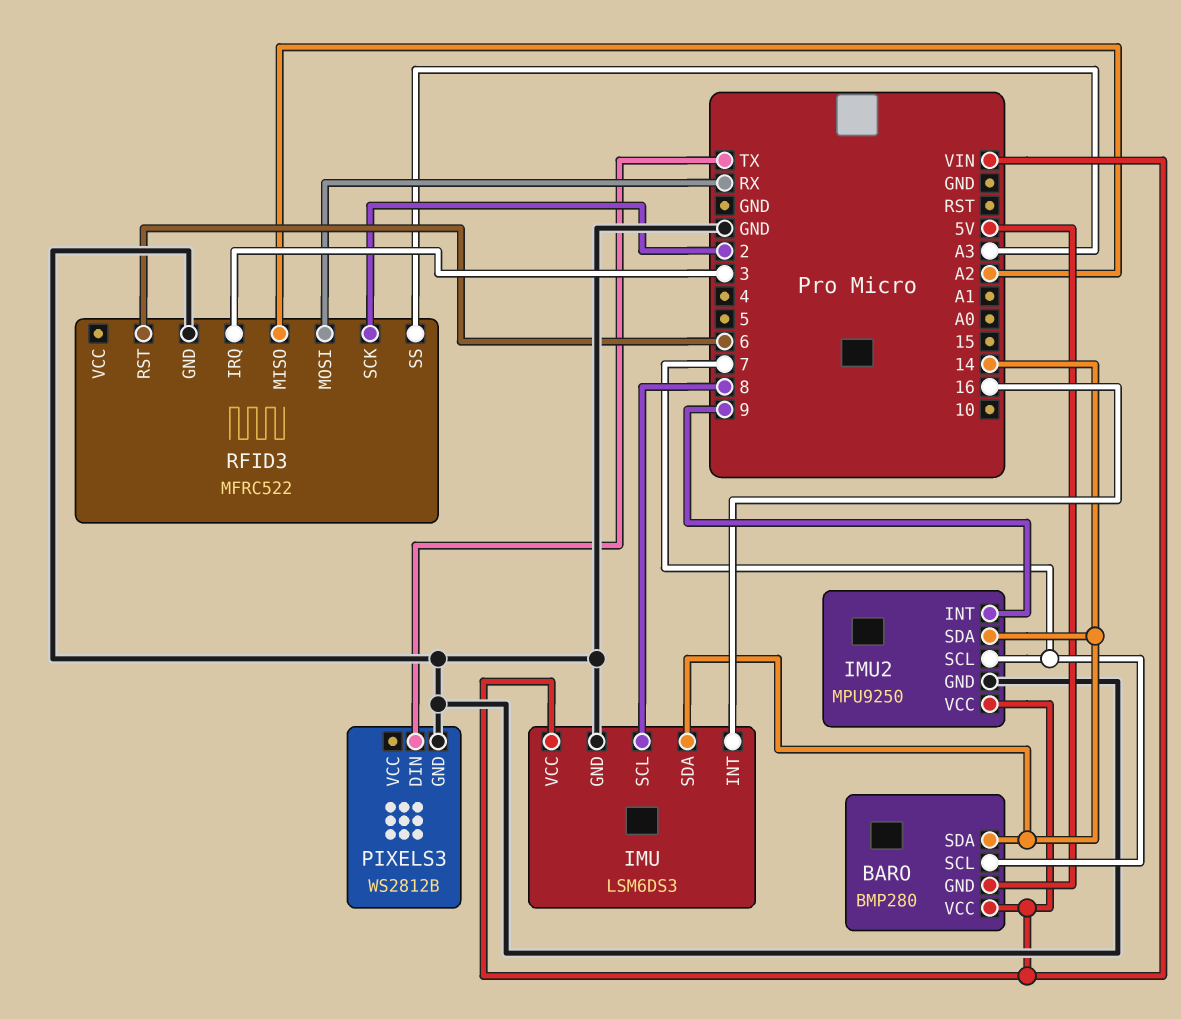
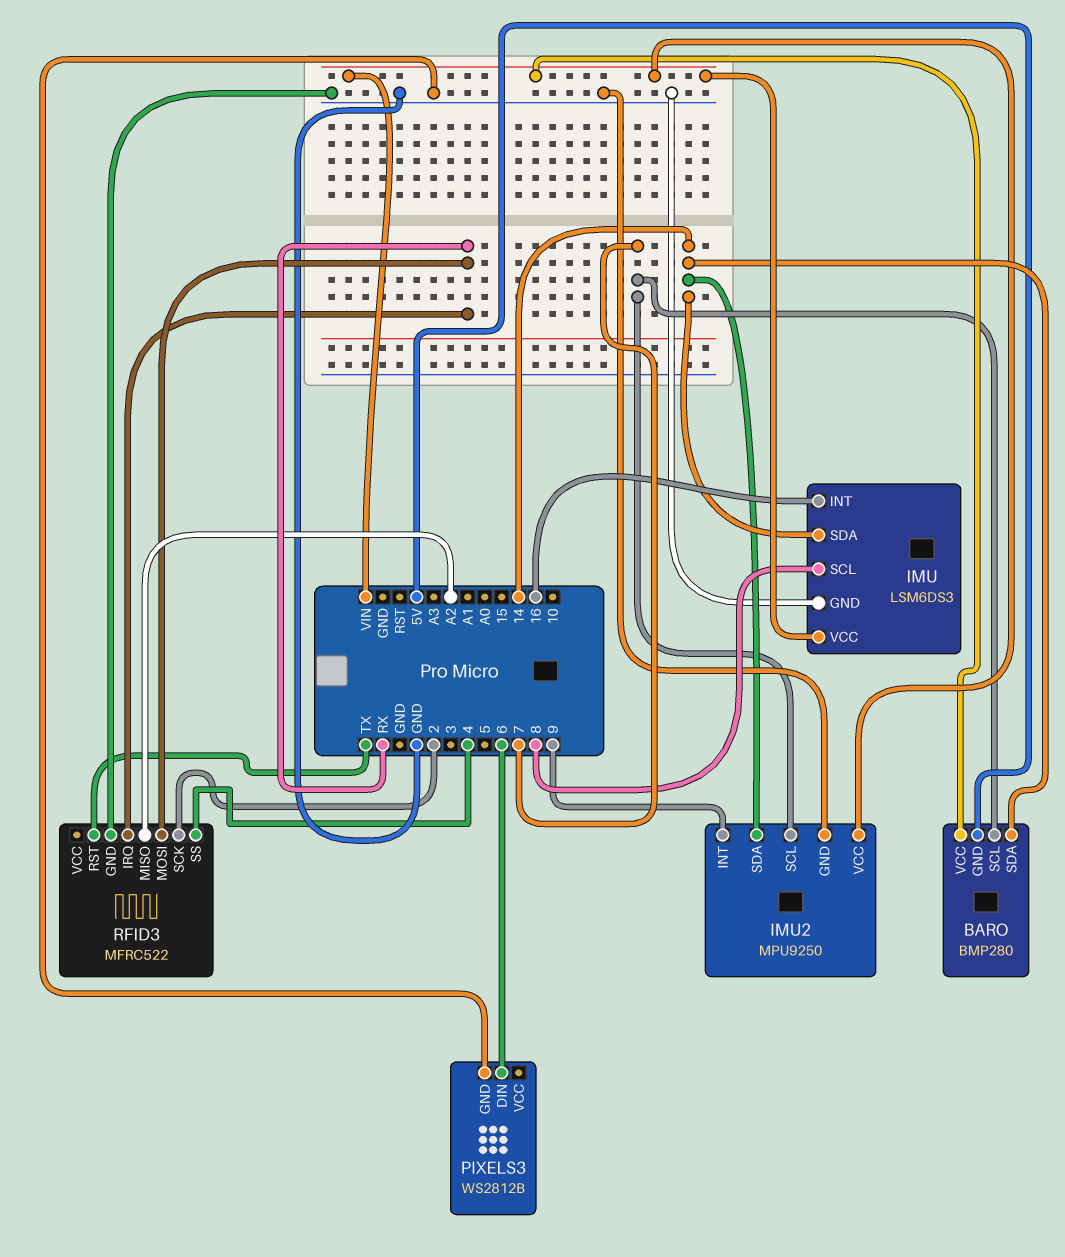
PIXELS3 pin DIN: TX -> 6
RFID3 pin IRQ: 3 -> RX
RFID3 pin RST: 6 -> TX
RFID3 pin SS: A3 -> 4

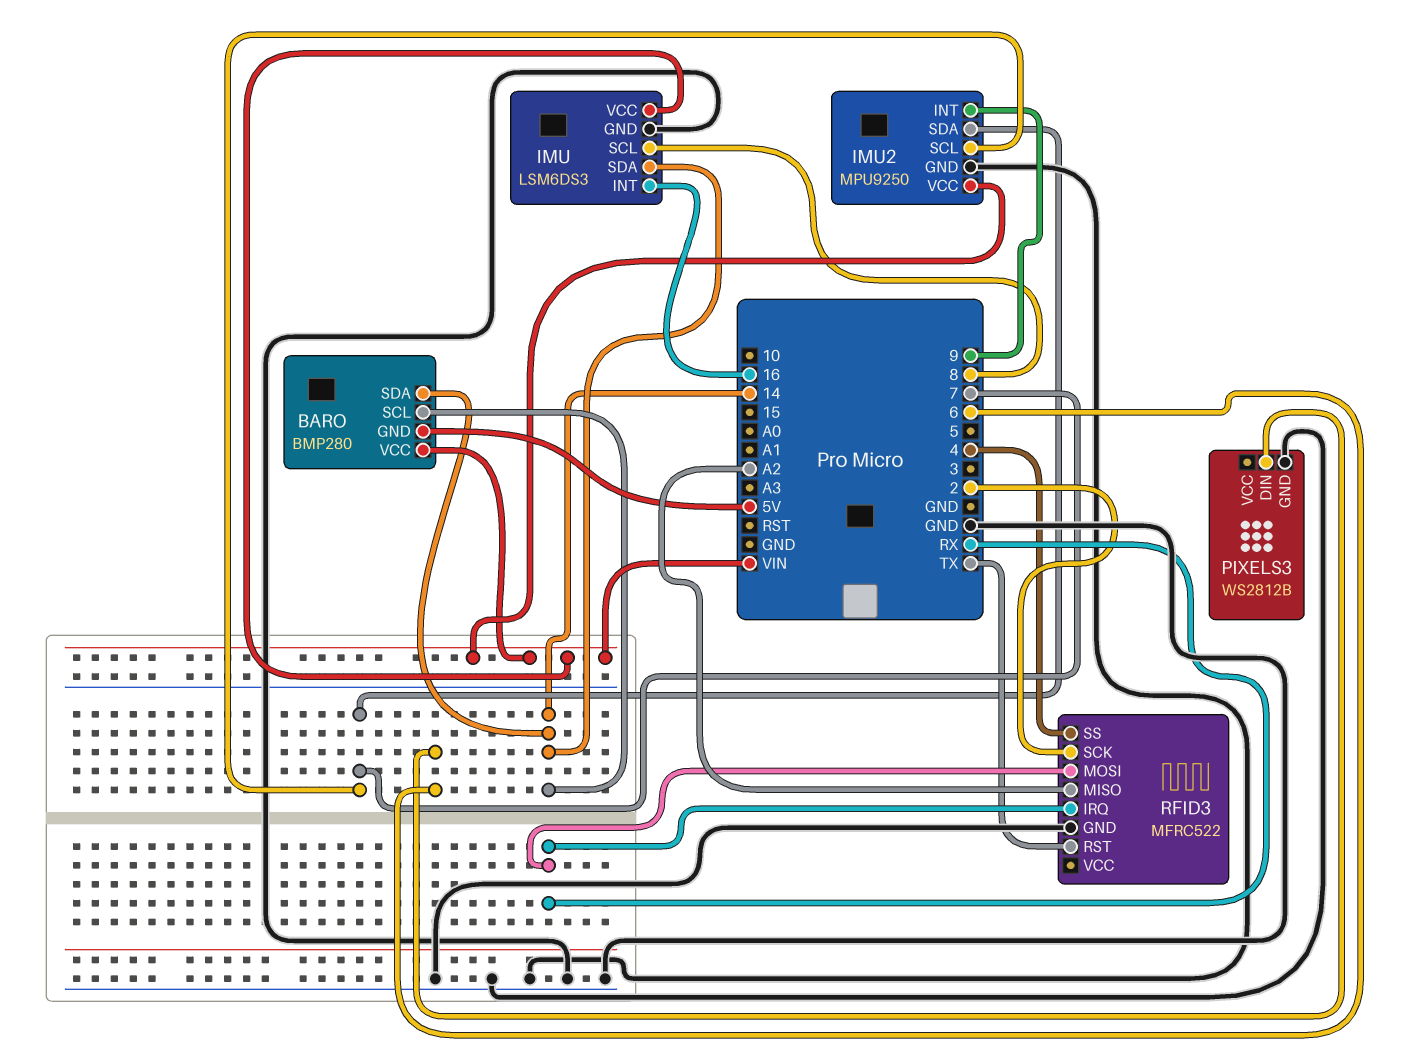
BARO pin SCL: 7 -> 14
IMU2 pin SDA: 14 -> 7

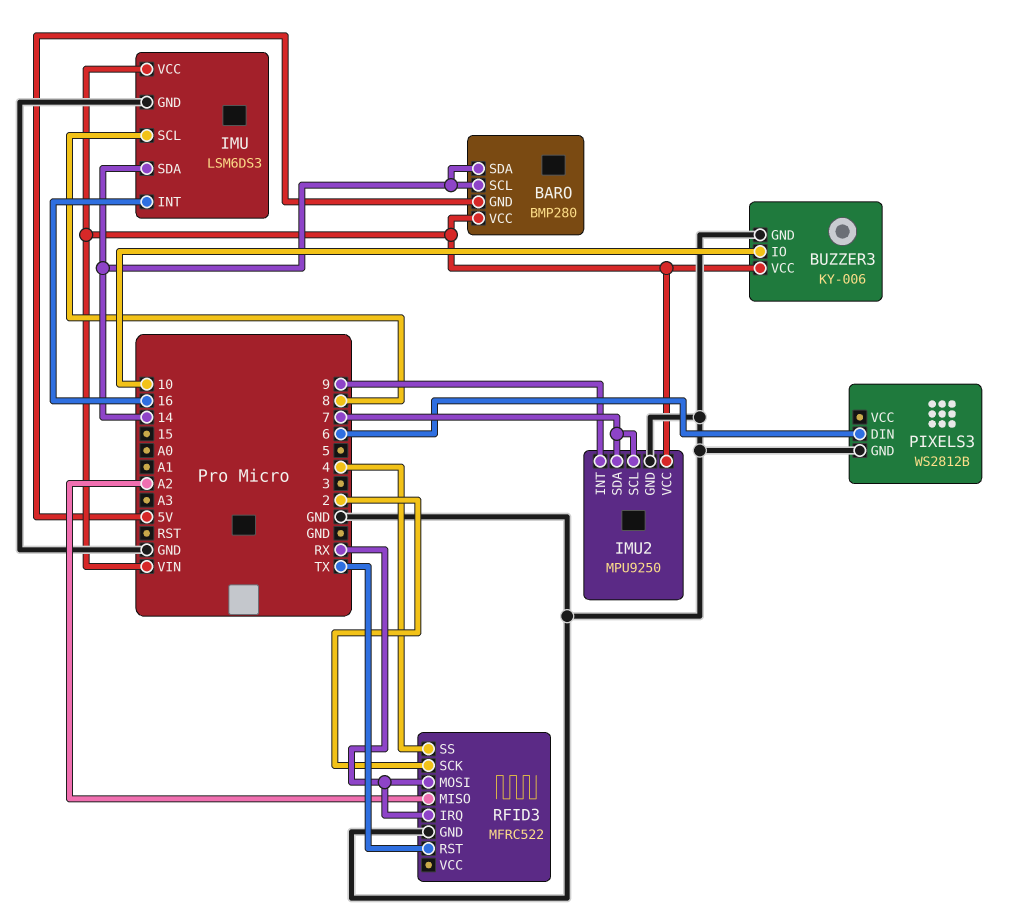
BUZZER3: none -> KY-006
BUZZER3 pin GND: none -> GND
BUZZER3 pin IO: none -> 10
BUZZER3 pin VCC: none -> VIN

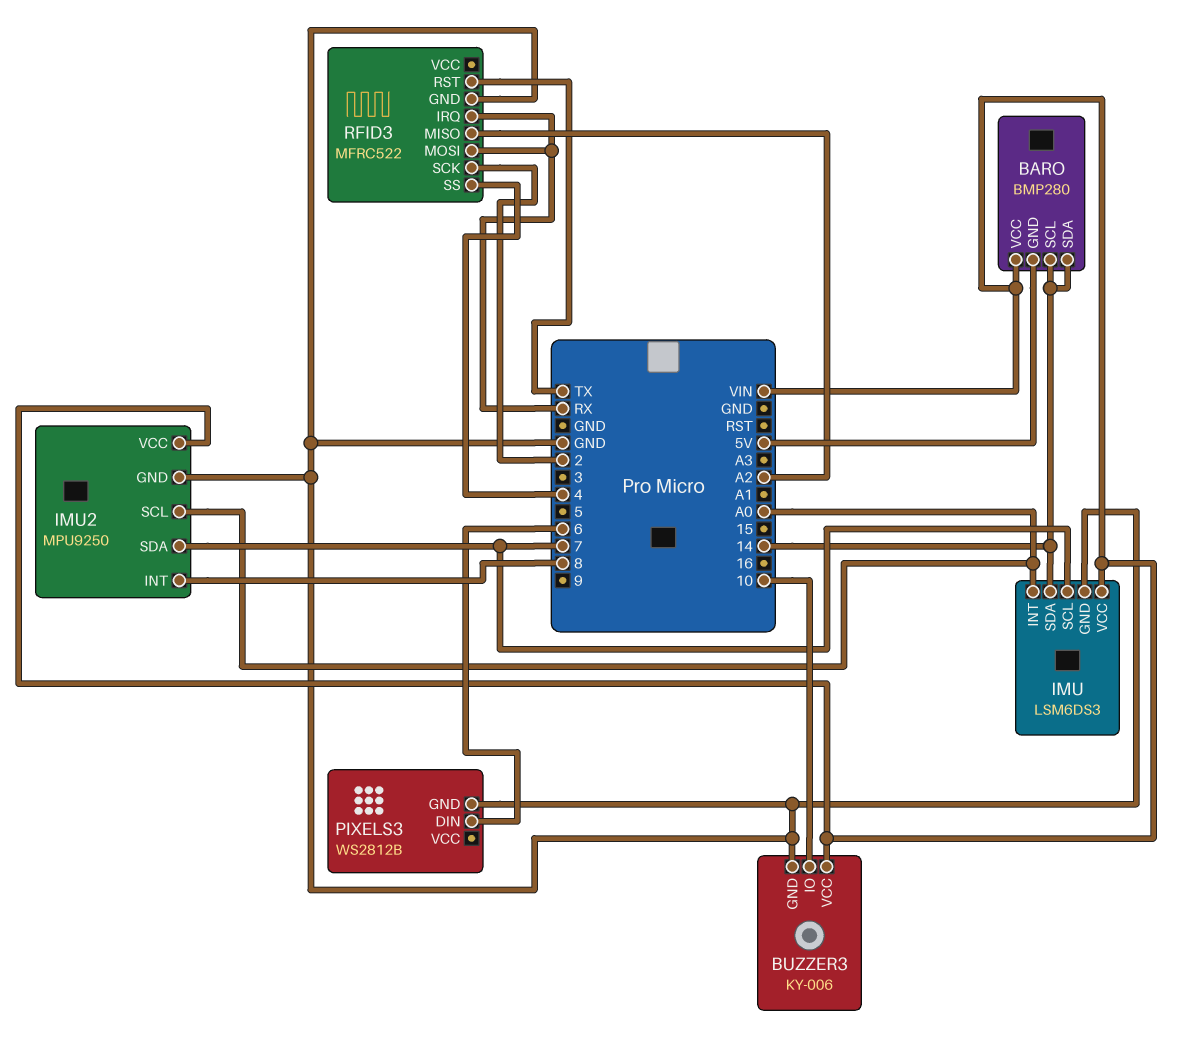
IMU pin INT: 16 -> A0
IMU pin SCL: 8 -> 7
IMU2 pin INT: 9 -> 8
IMU2 pin SCL: 7 -> A0

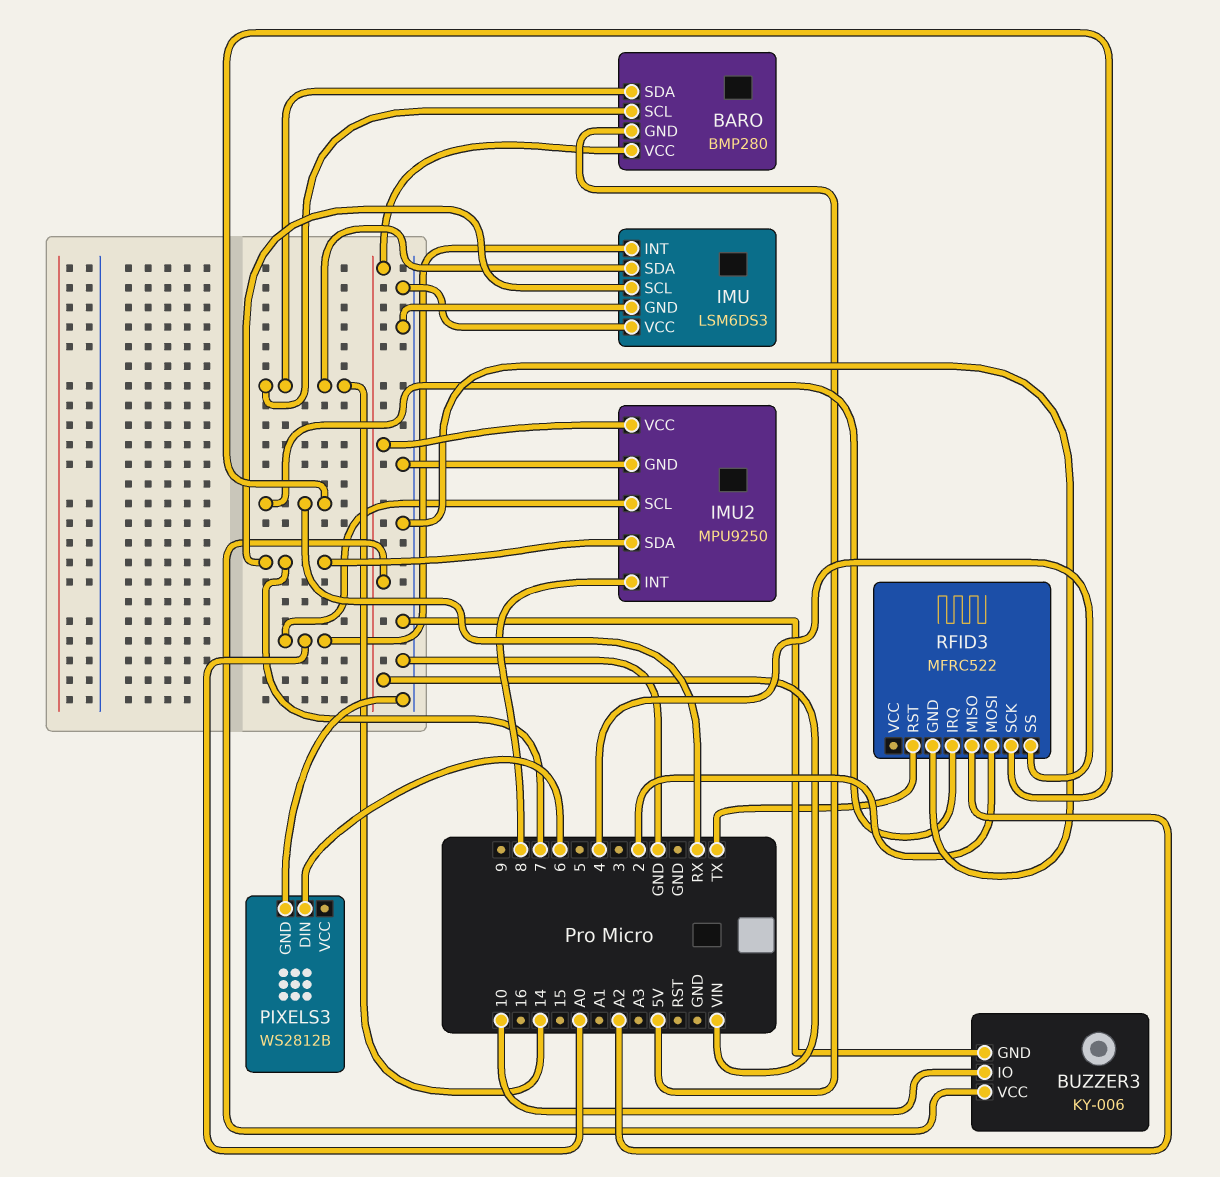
IMU pin VCC: VIN -> GND
RFID3 pin MOSI: RX -> 2
RFID3 pin SCK: 2 -> RX

